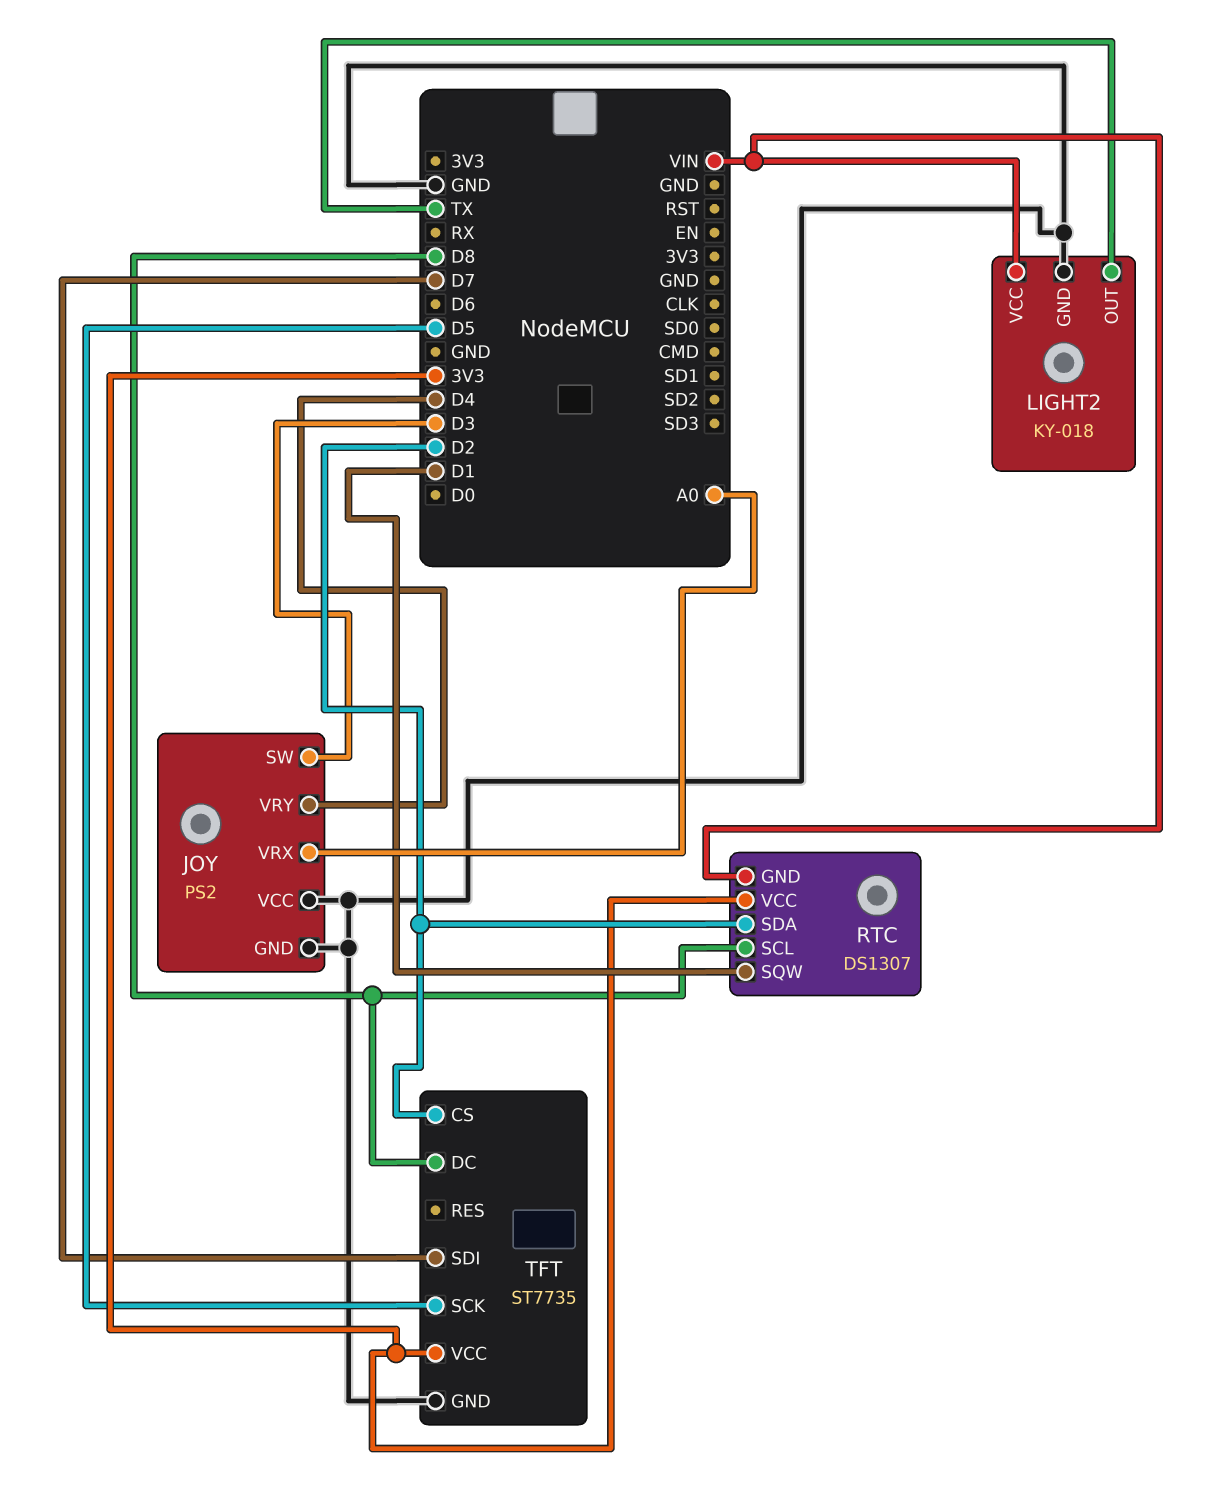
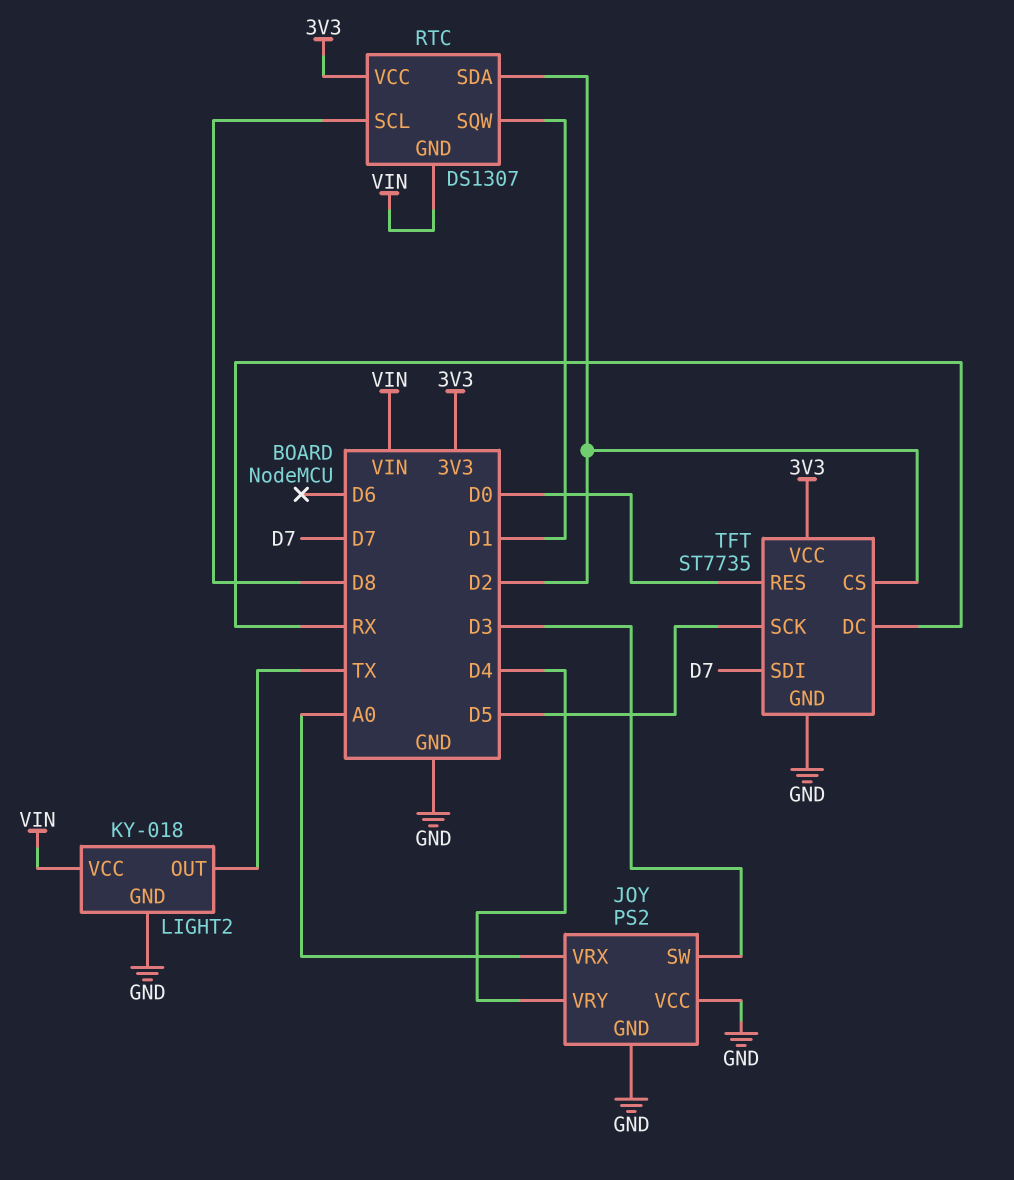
TFT pin DC: D8 -> RX
TFT pin RES: none -> D0

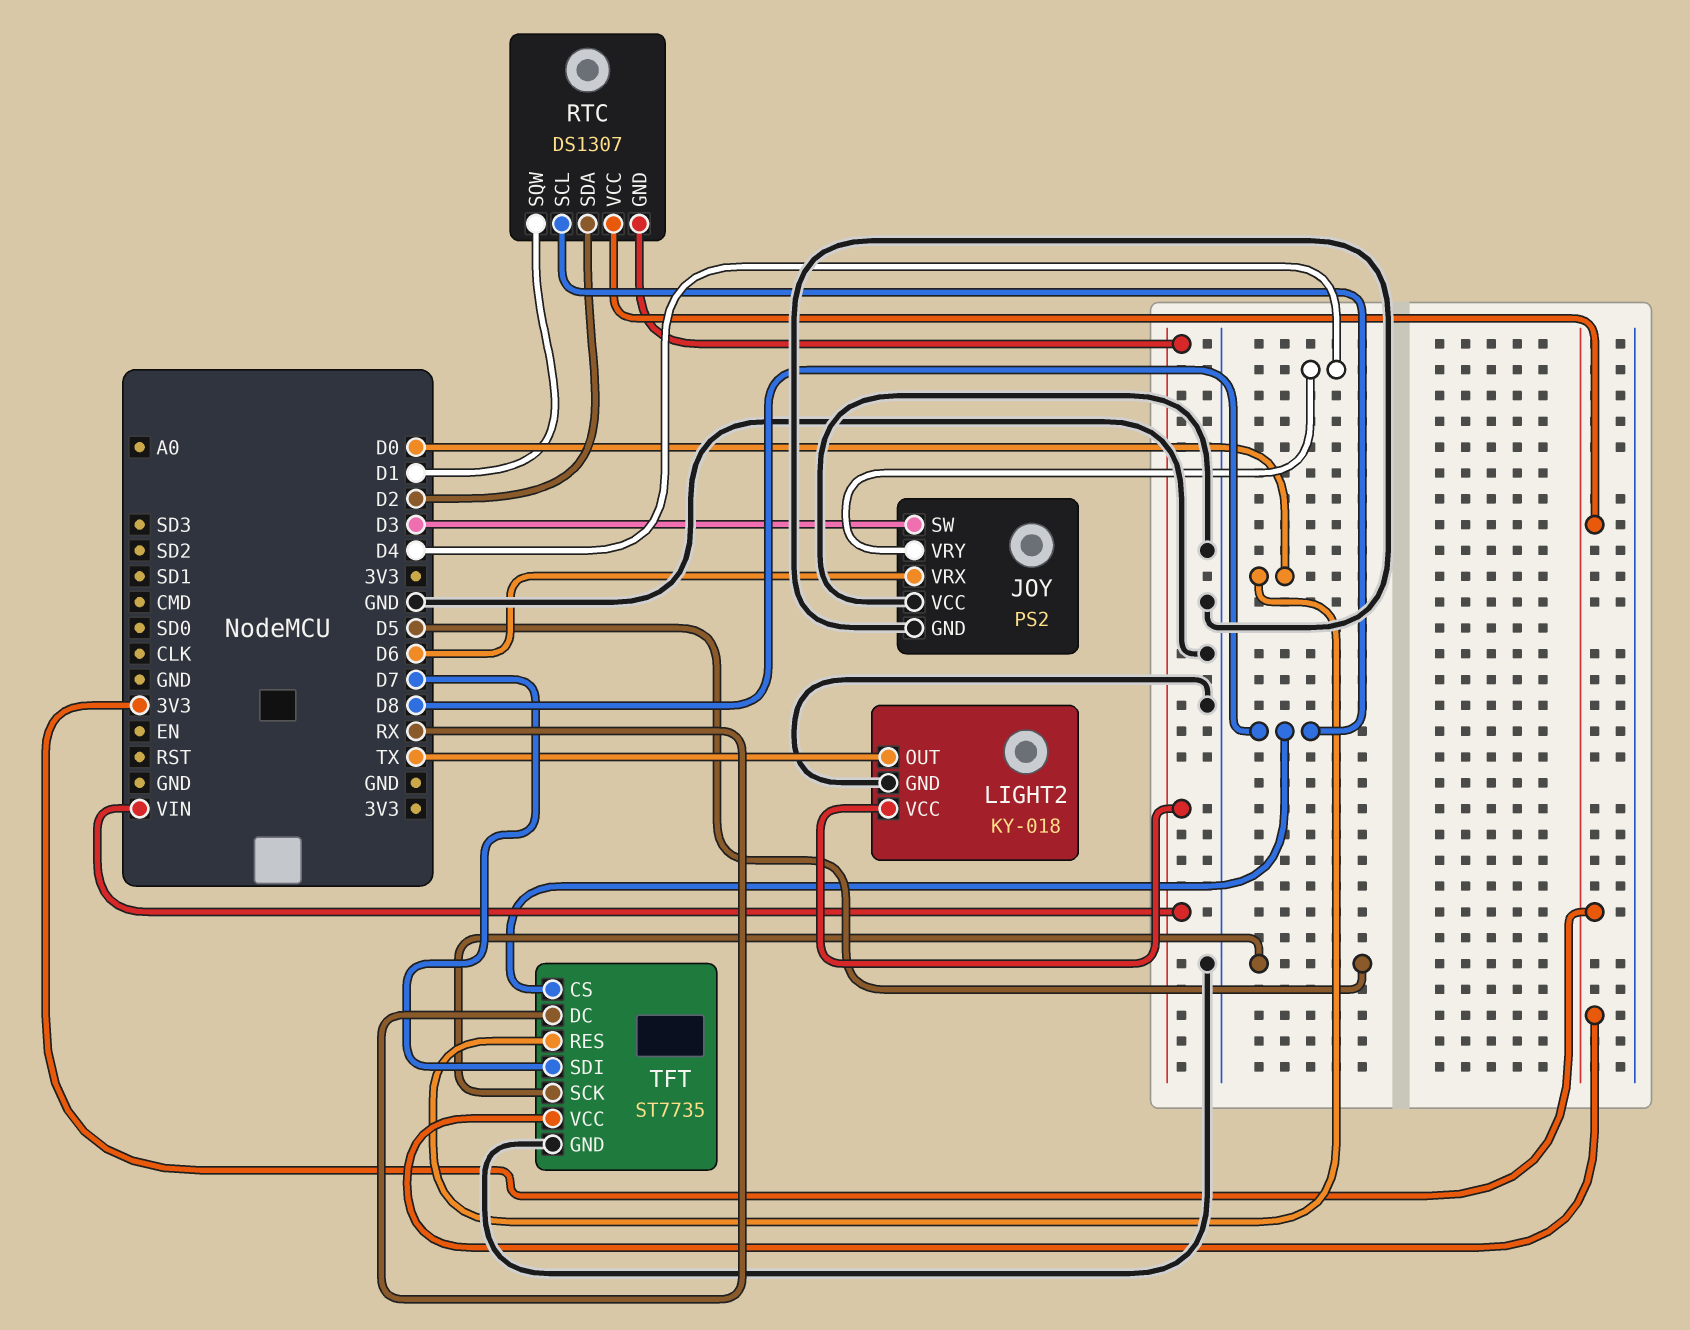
JOY pin VRX: A0 -> D6
TFT pin CS: D2 -> D8

